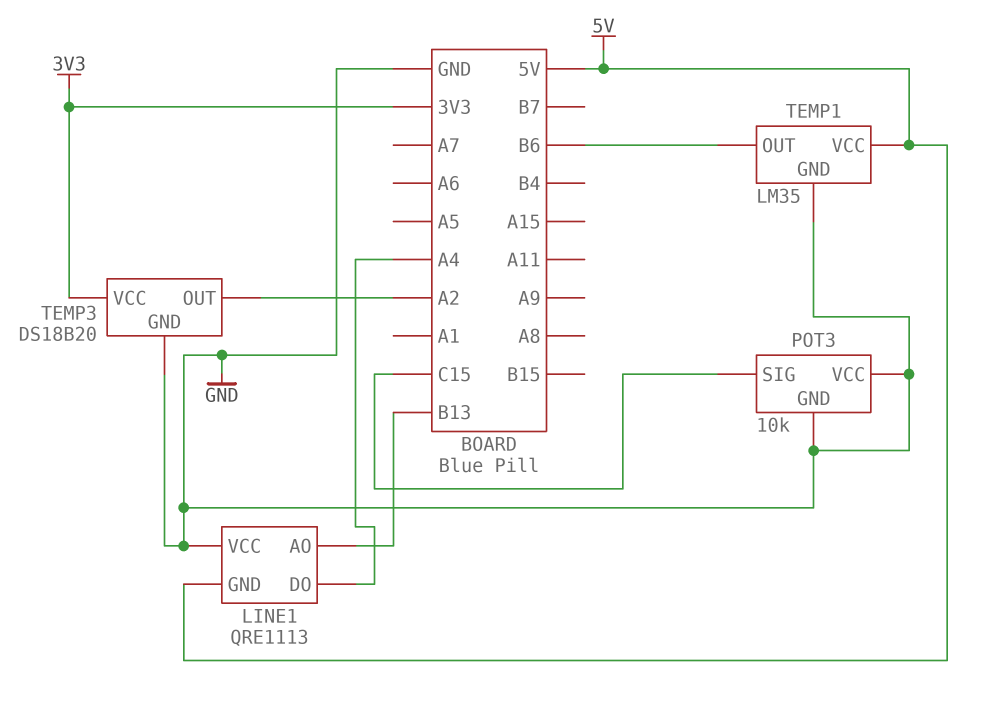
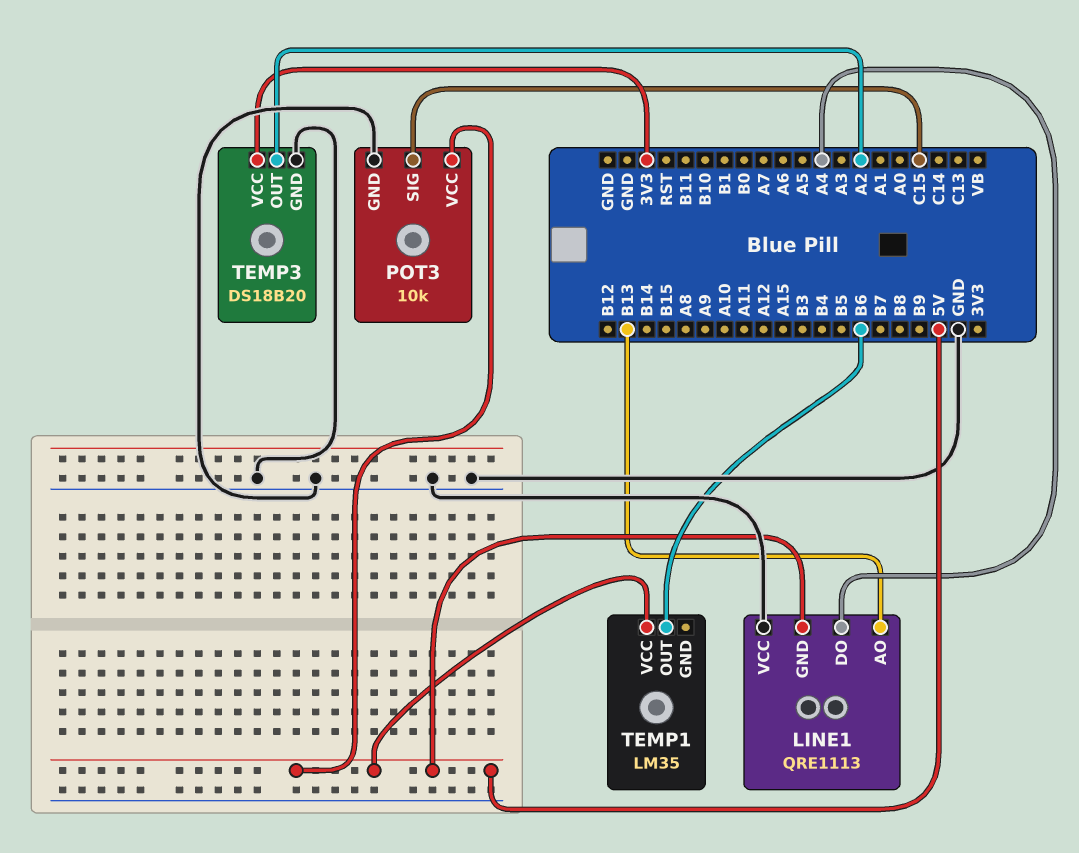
POT3 pin VCC: GND -> 5V
TEMP1 pin GND: GND -> none

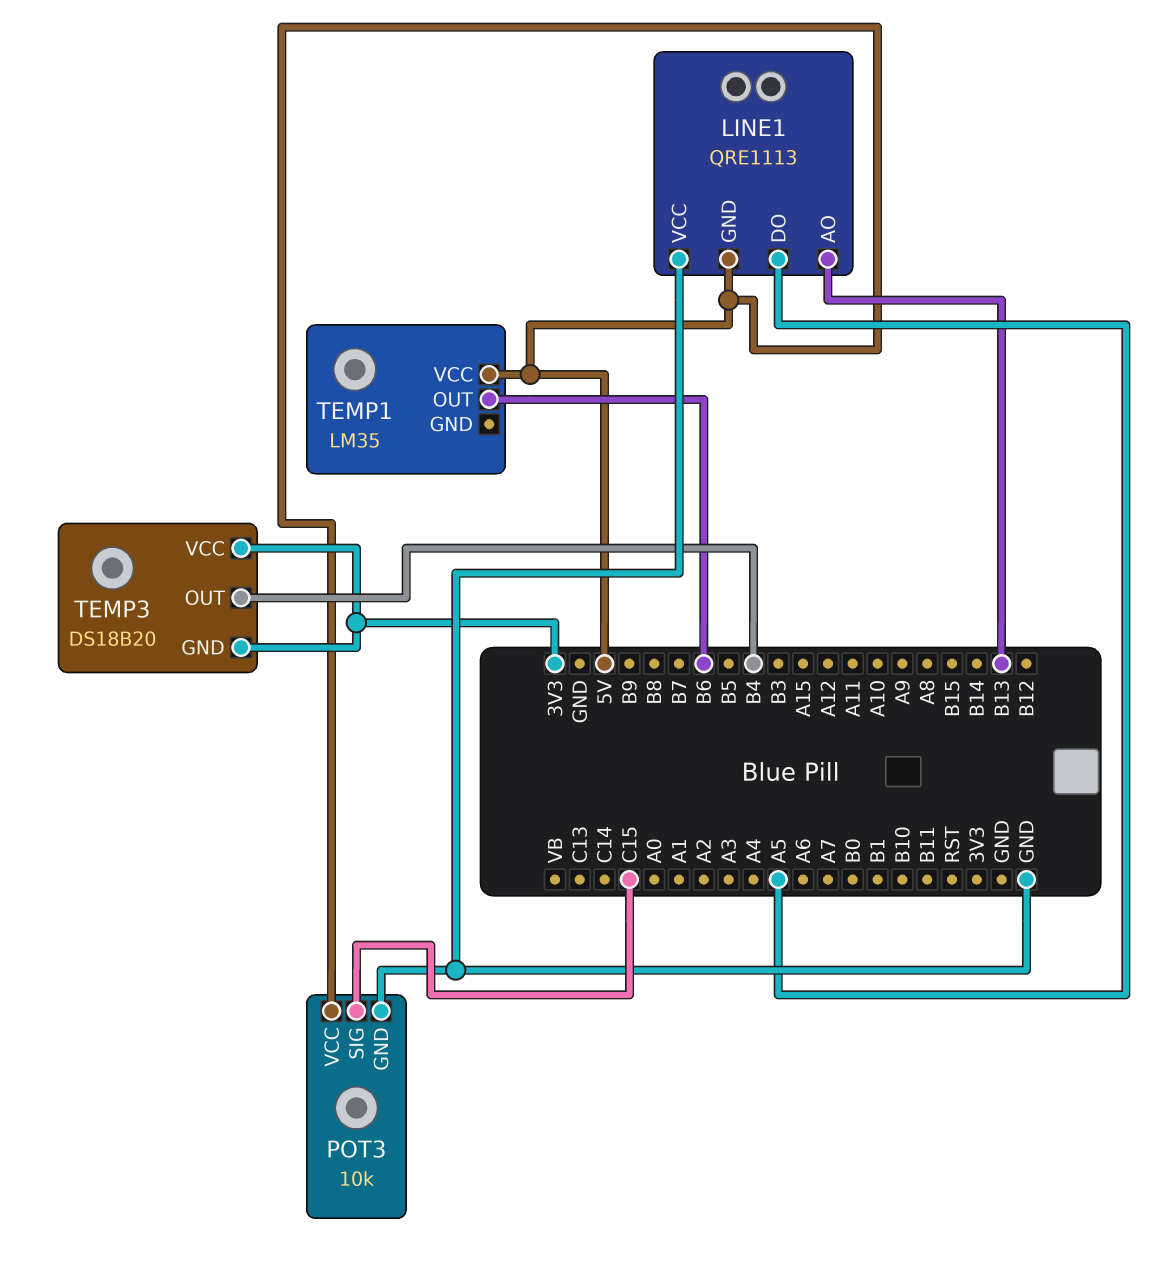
LINE1 pin DO: A4 -> A5
TEMP3 pin GND: GND -> 3V3
TEMP3 pin OUT: A2 -> B4

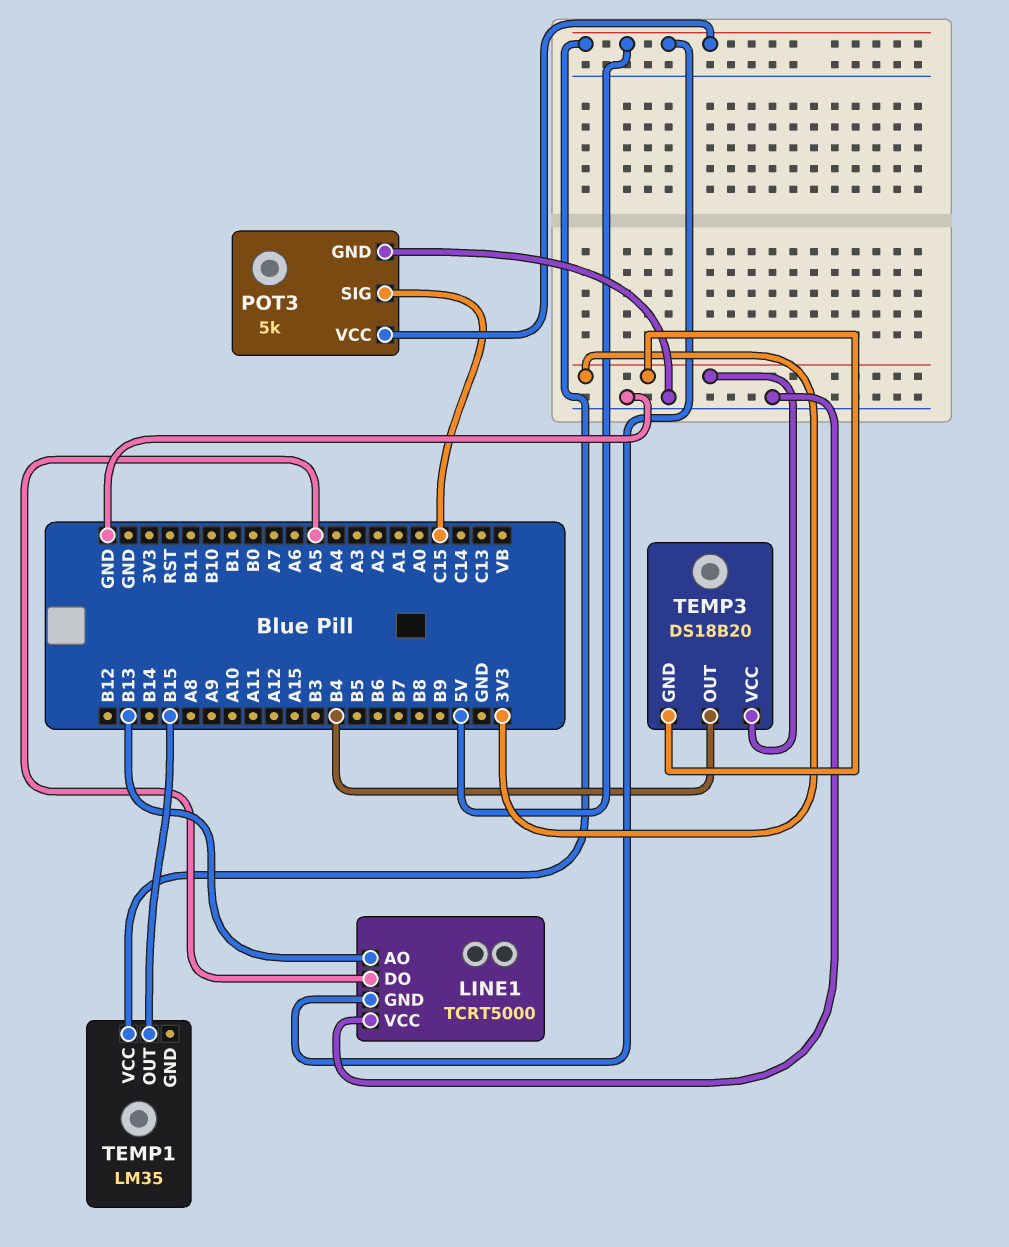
LINE1: QRE1113 -> TCRT5000
POT3: 10k -> 5k
TEMP1 pin OUT: B6 -> B15

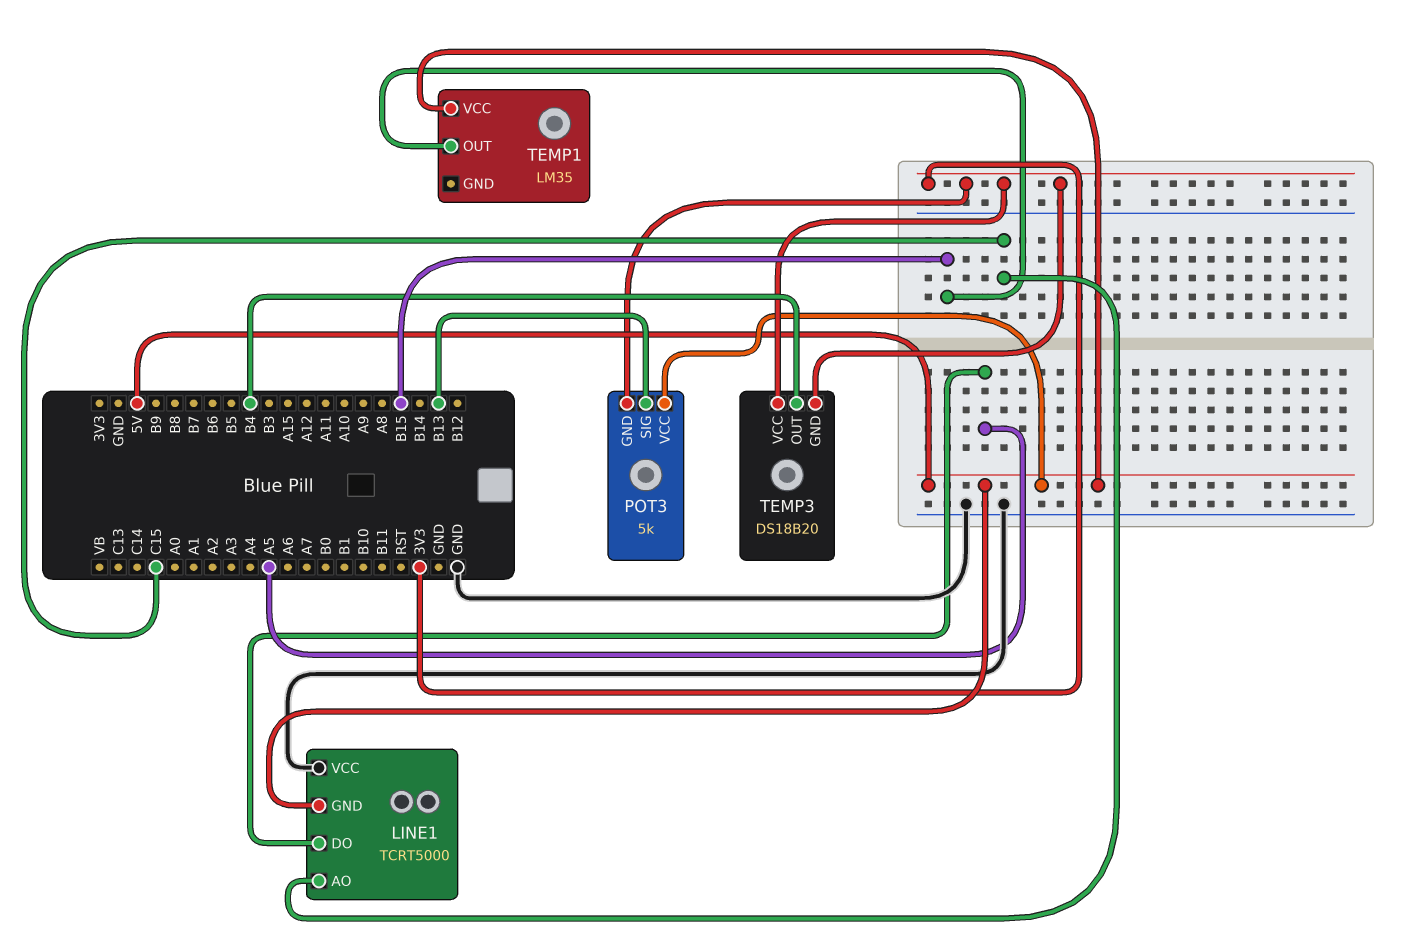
LINE1 pin AO: B13 -> C15
POT3 pin GND: GND -> 3V3
POT3 pin SIG: C15 -> B13

